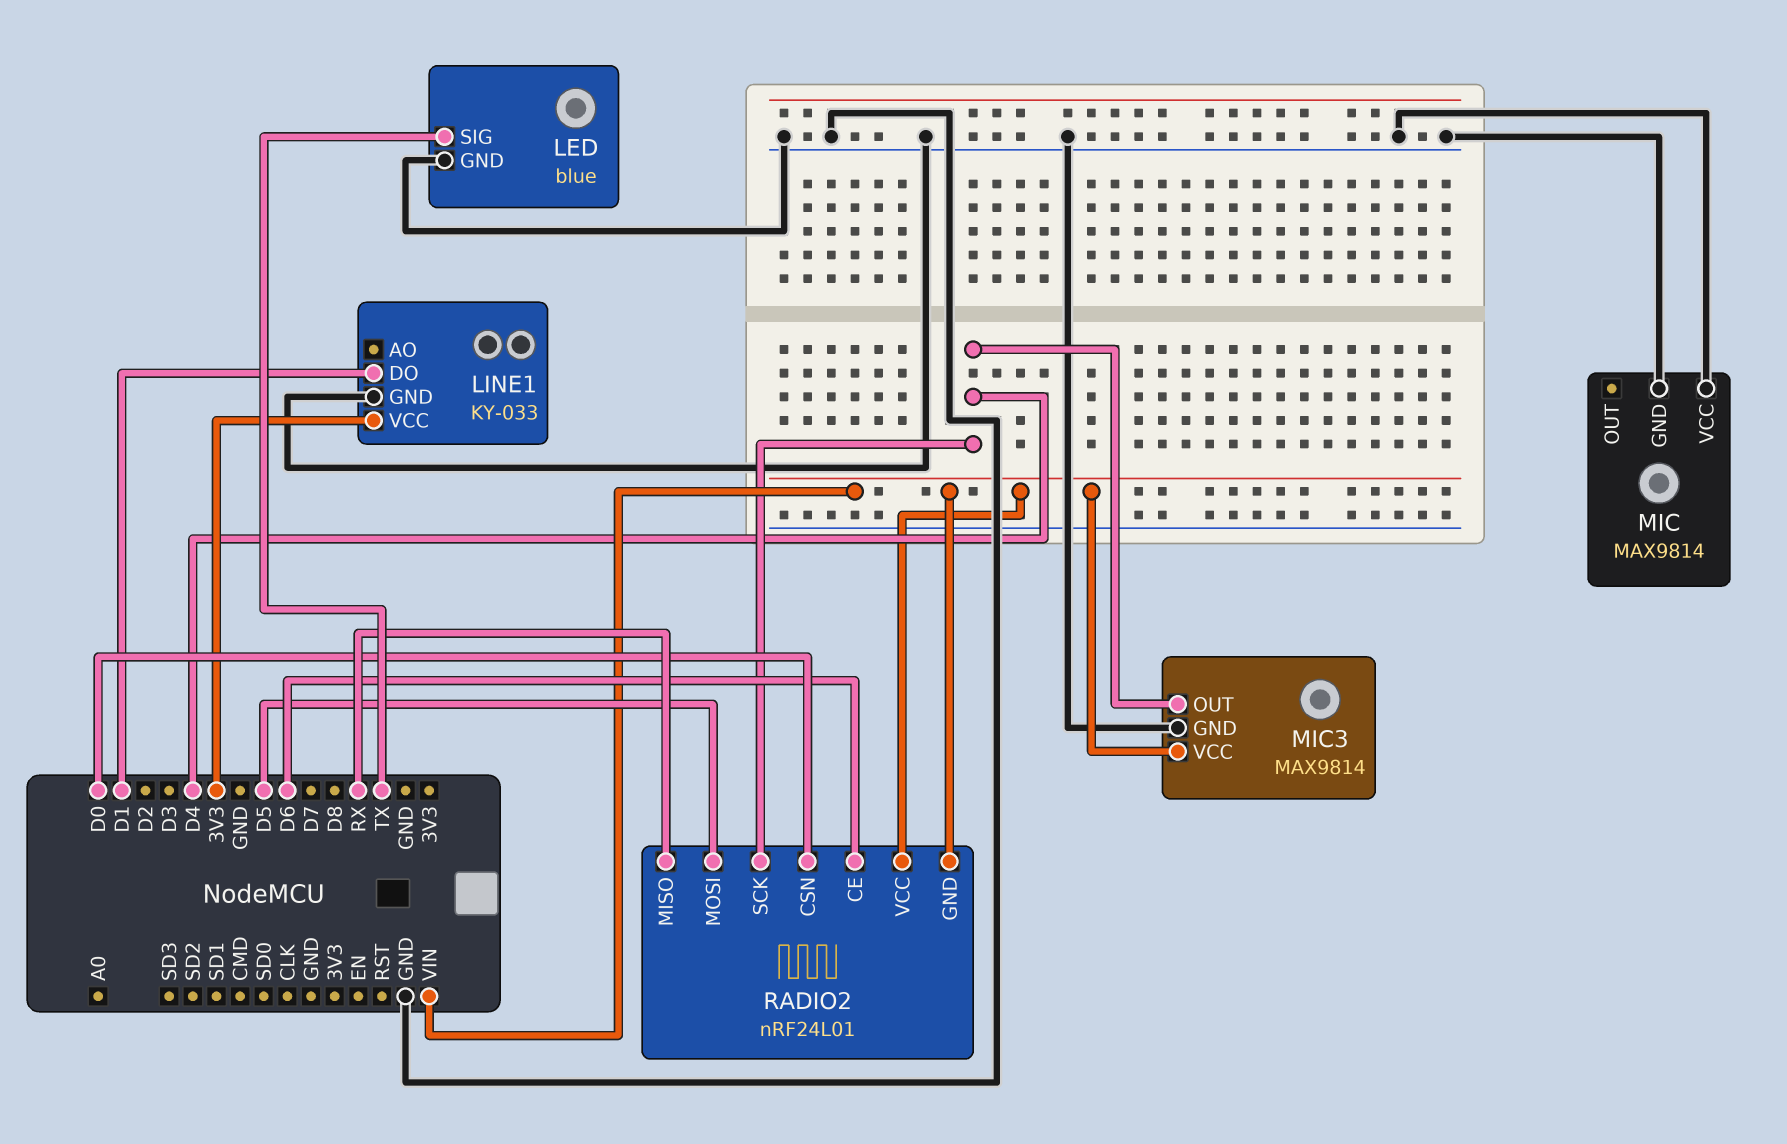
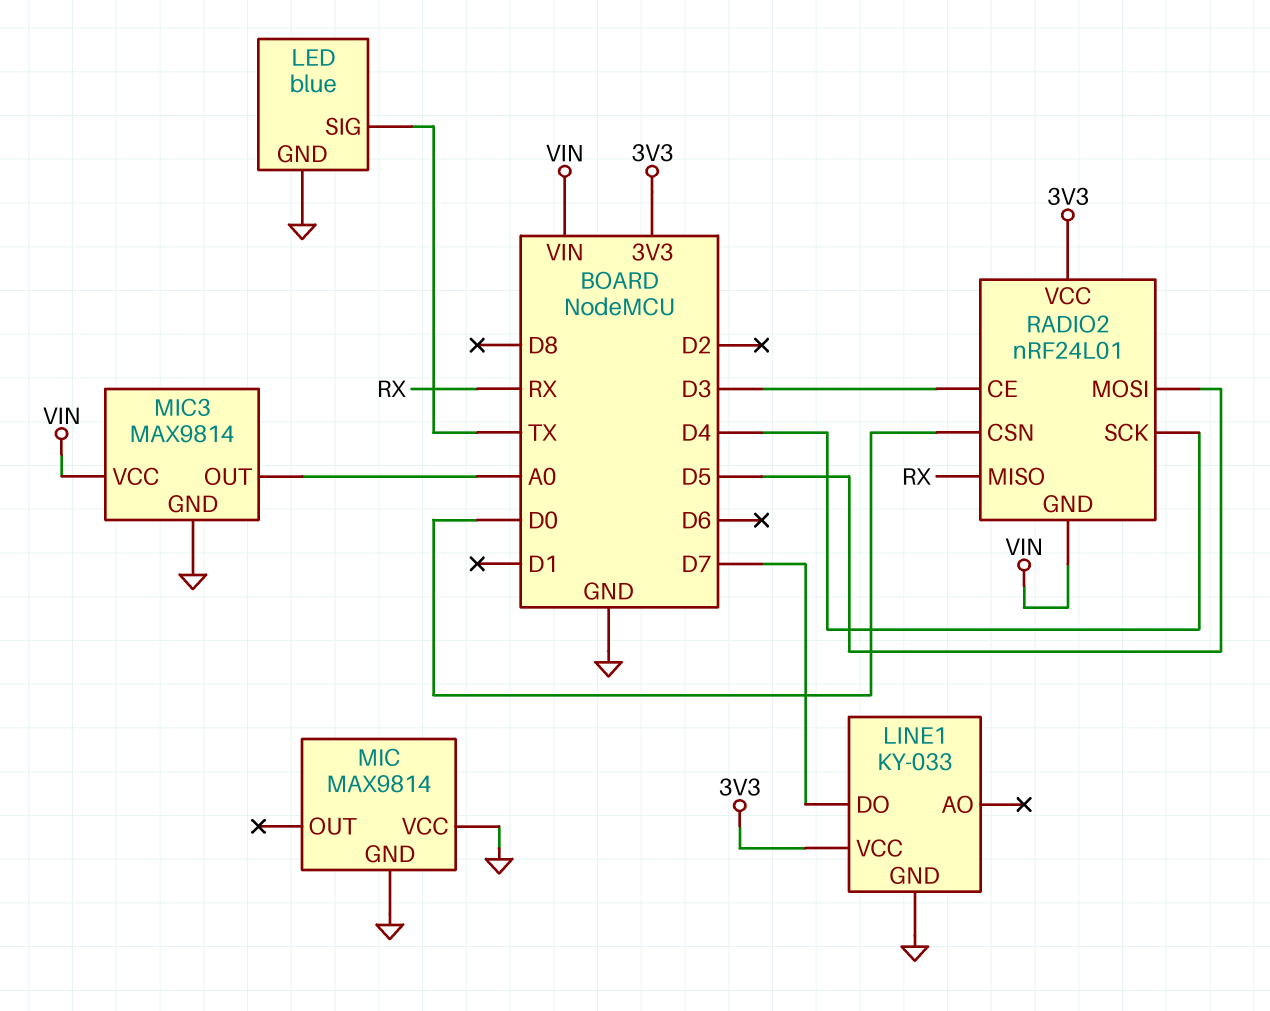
LINE1 pin DO: D1 -> D7
MIC3 pin OUT: D4 -> A0
RADIO2 pin CE: D6 -> D3
RADIO2 pin VCC: VIN -> 3V3

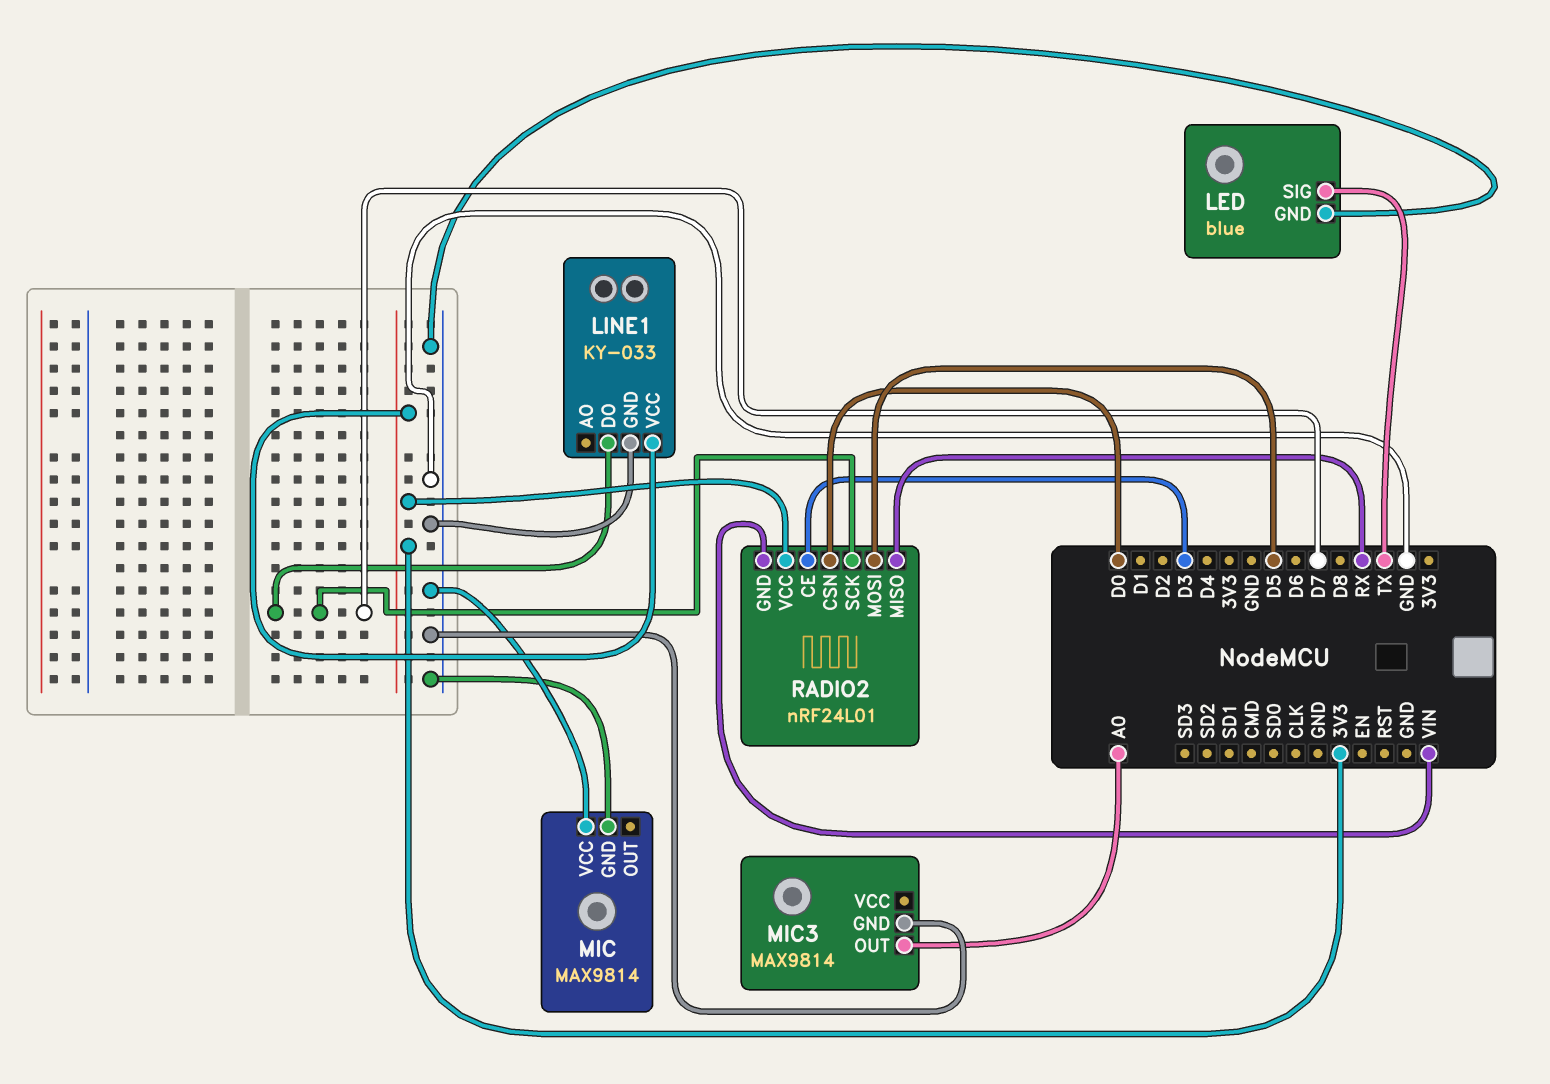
MIC3 pin VCC: VIN -> none
RADIO2 pin SCK: D4 -> D7

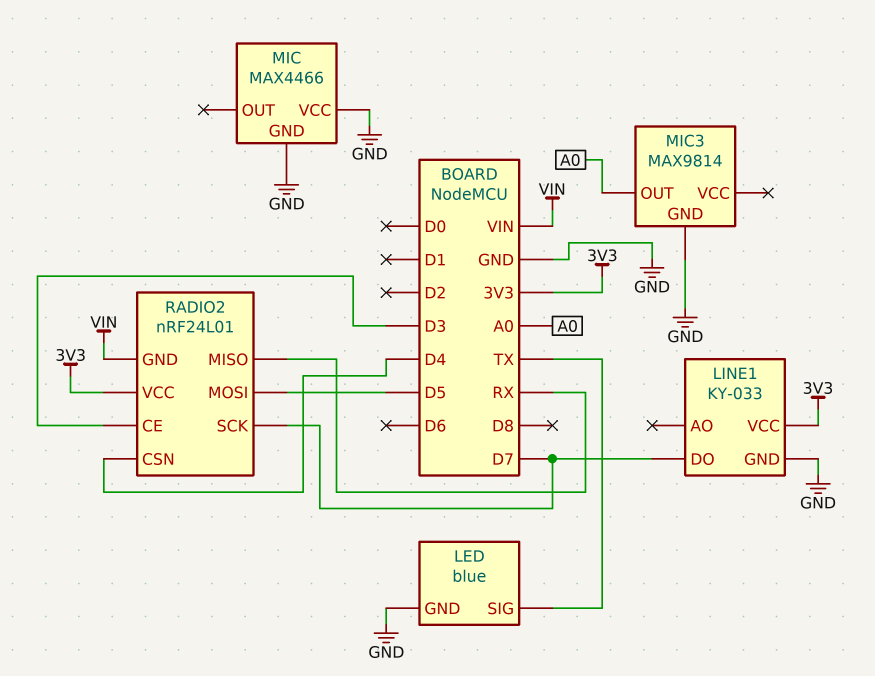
MIC: MAX9814 -> MAX4466
RADIO2 pin CSN: D0 -> D4

